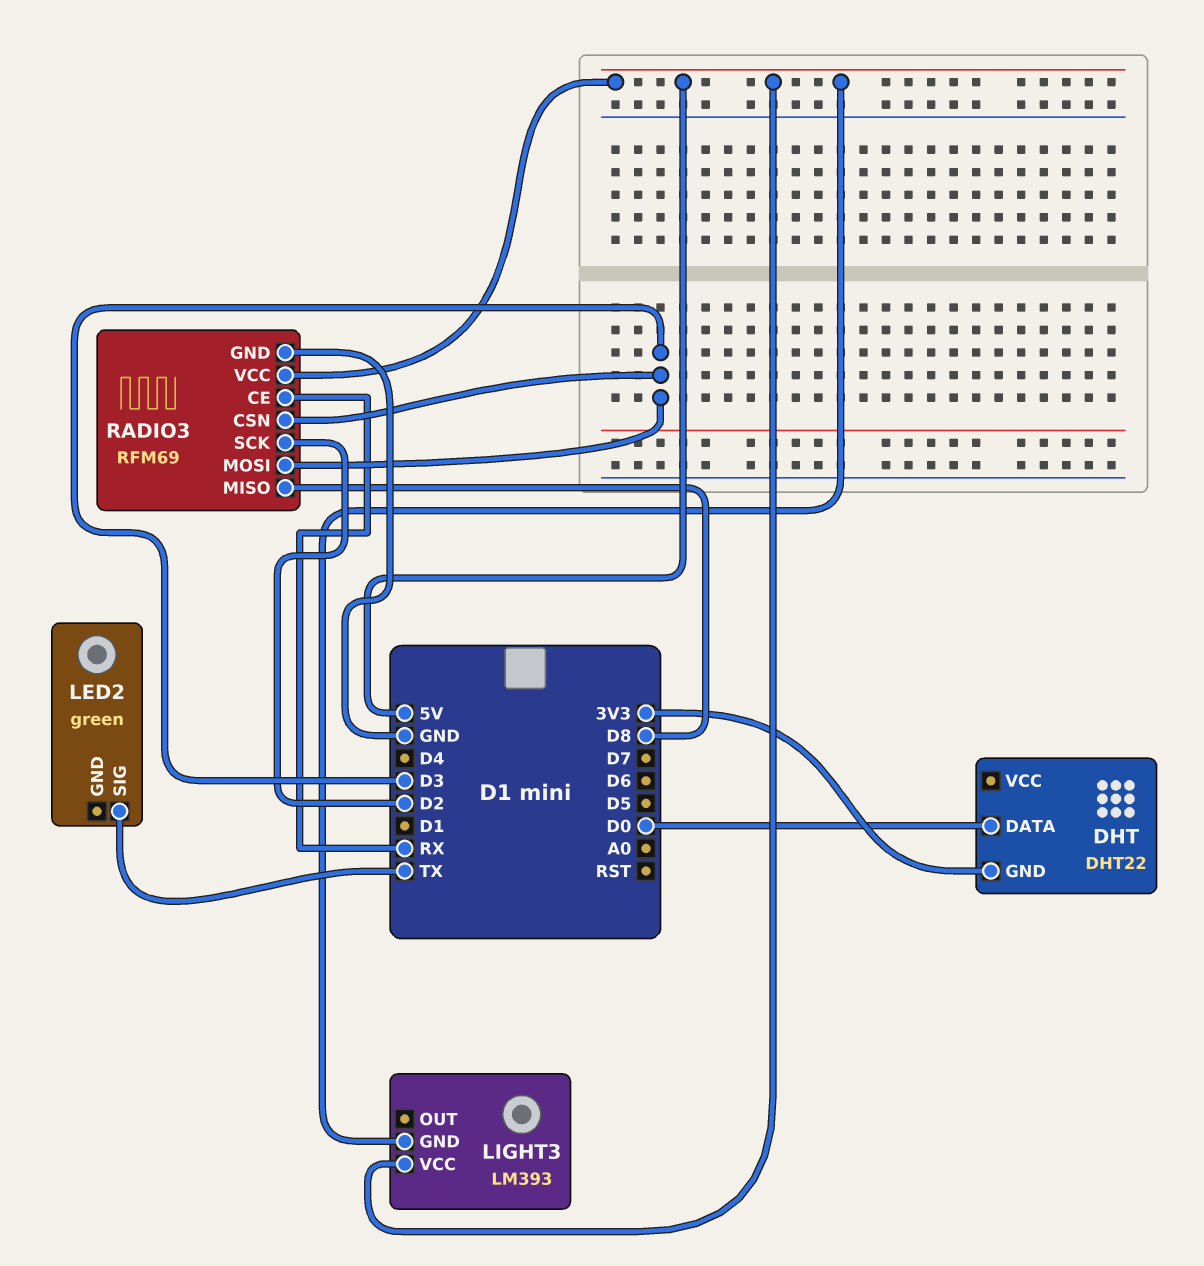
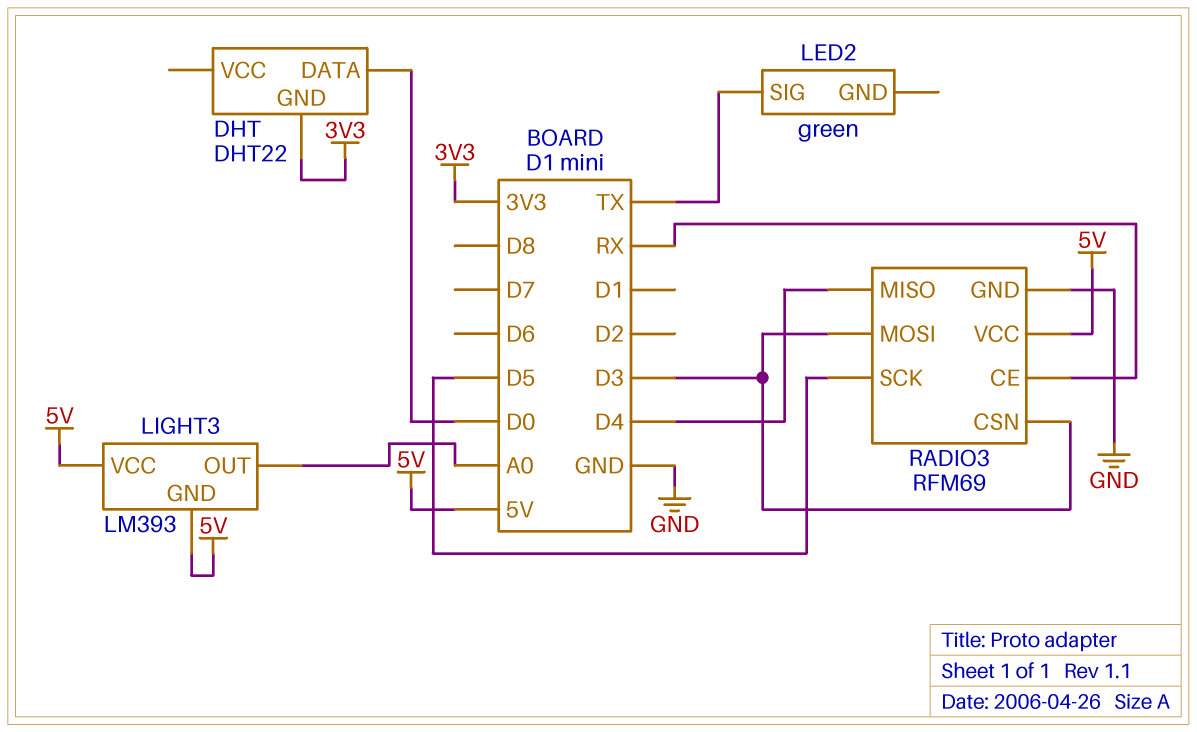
LIGHT3 pin OUT: none -> A0
RADIO3 pin MISO: D8 -> D4
RADIO3 pin SCK: D2 -> D5

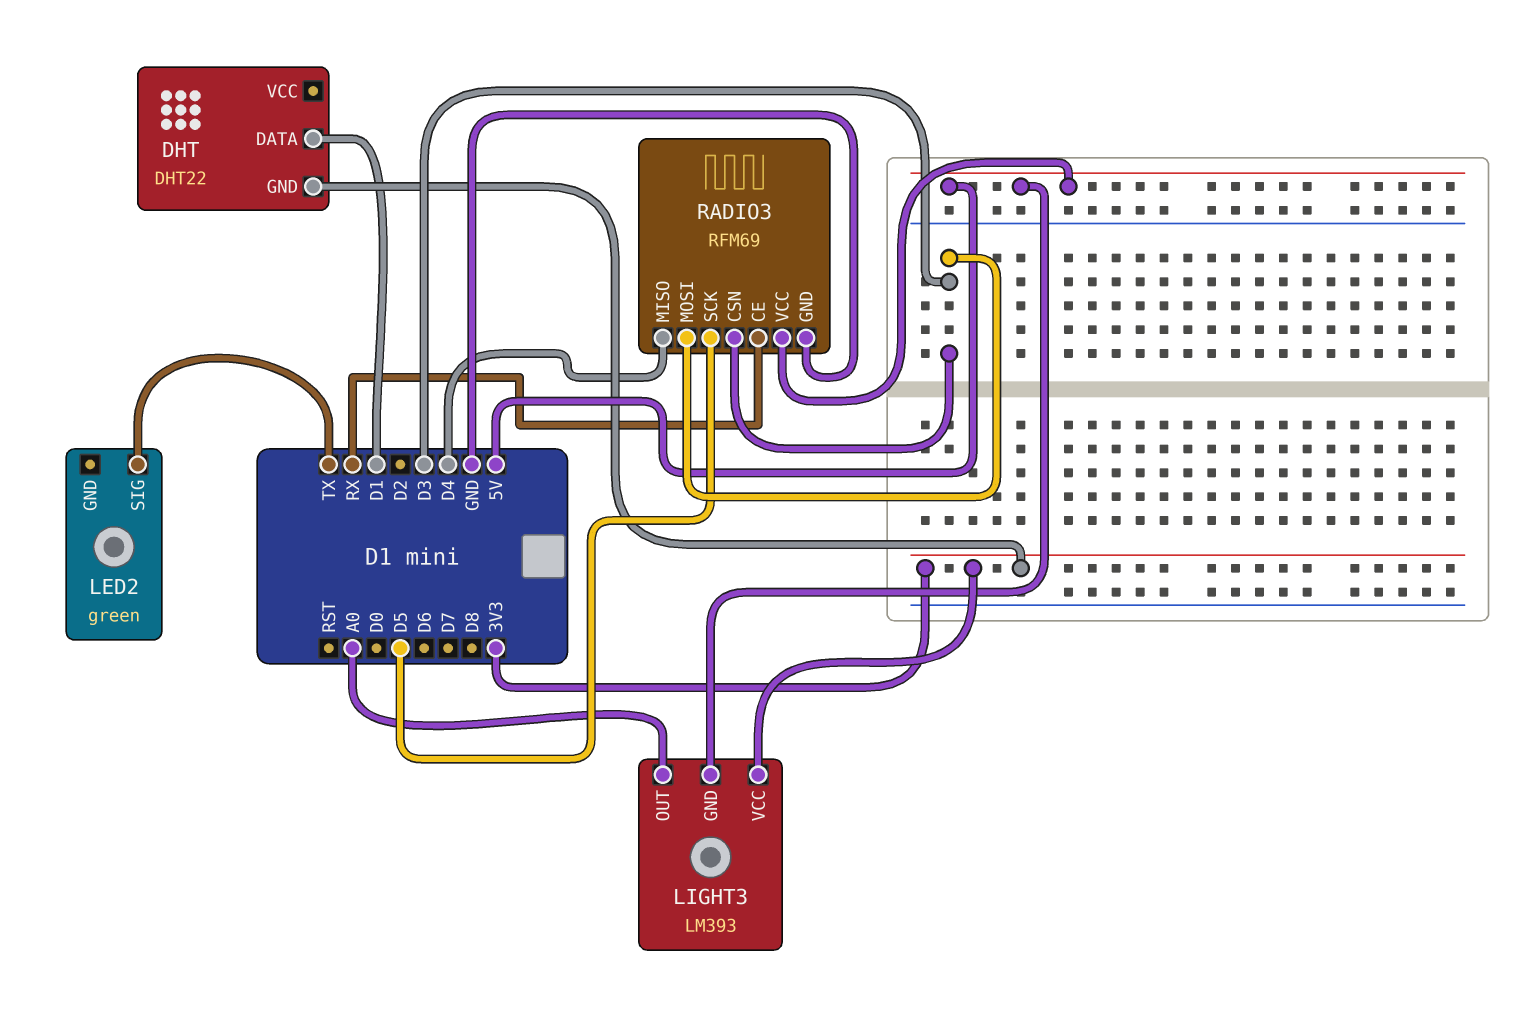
DHT pin DATA: D0 -> D1
LIGHT3 pin VCC: 5V -> 3V3

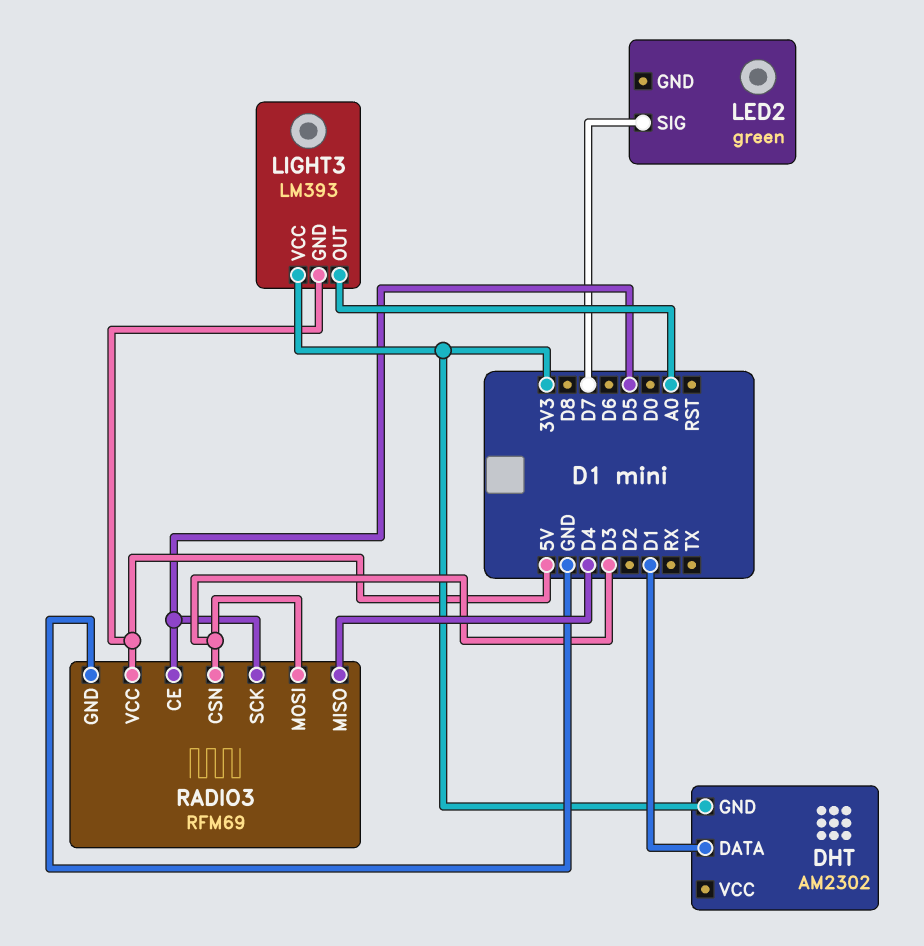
DHT: DHT22 -> AM2302
LED2 pin SIG: TX -> D7
RADIO3 pin CE: RX -> D5

